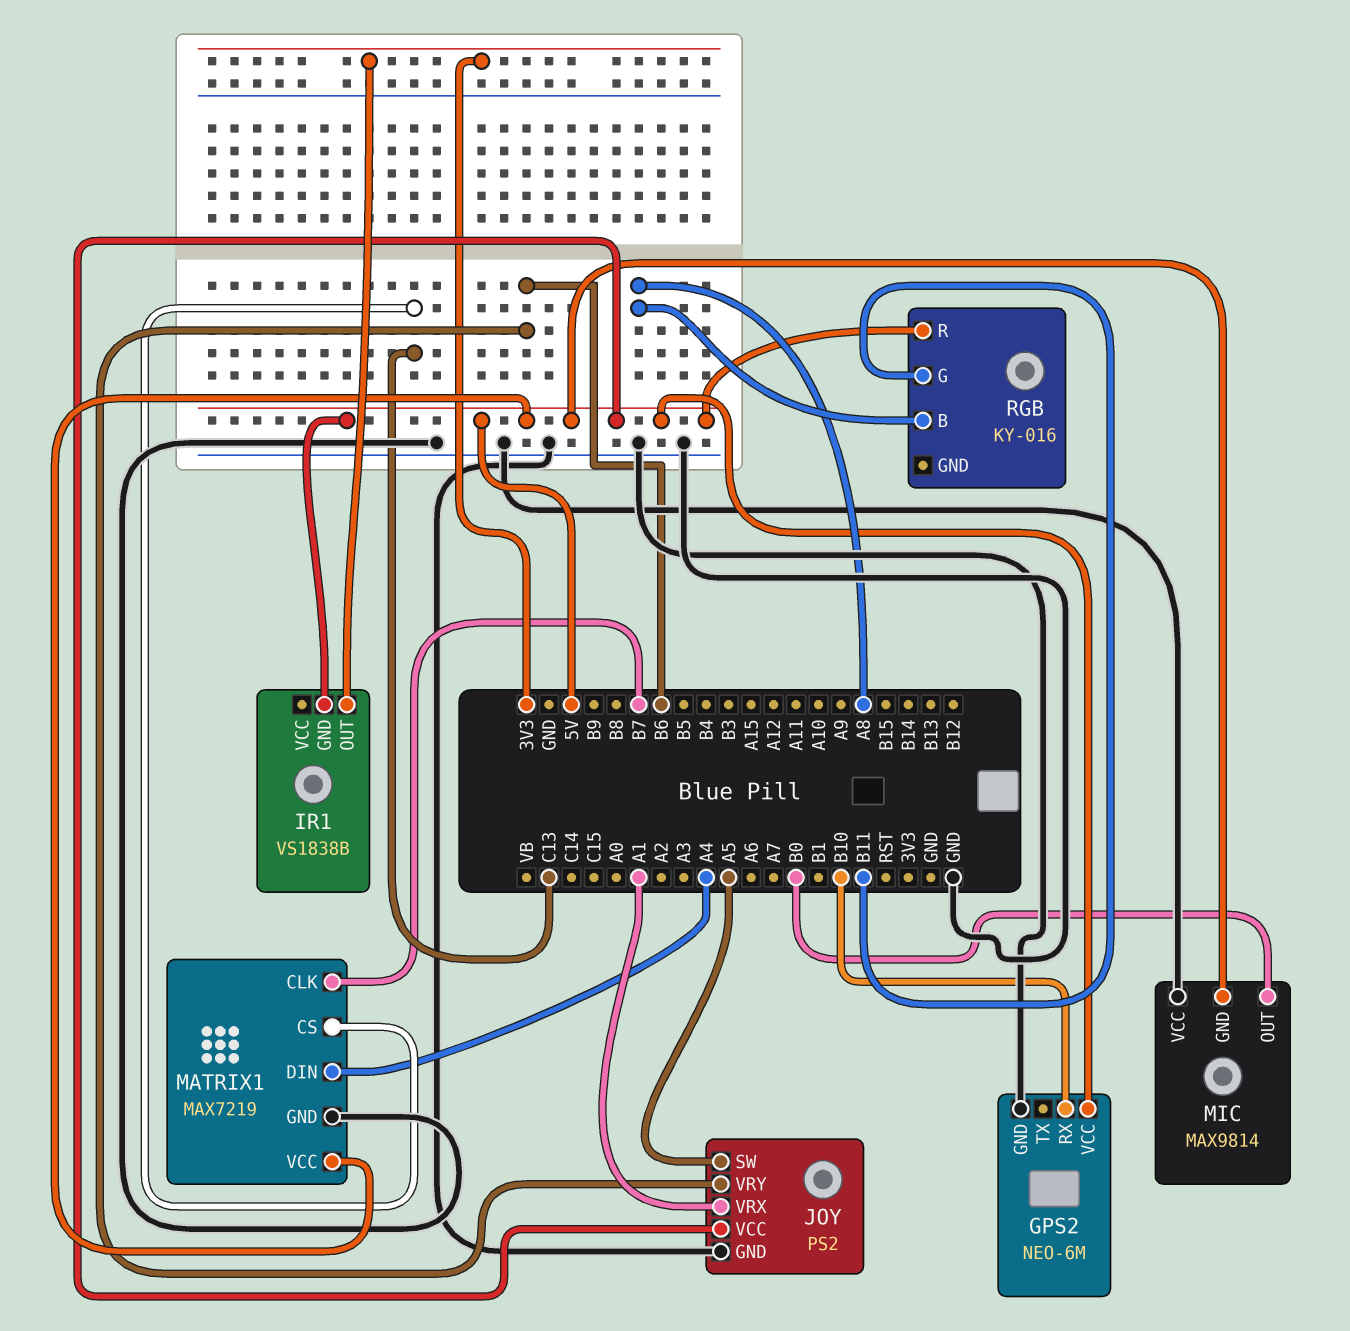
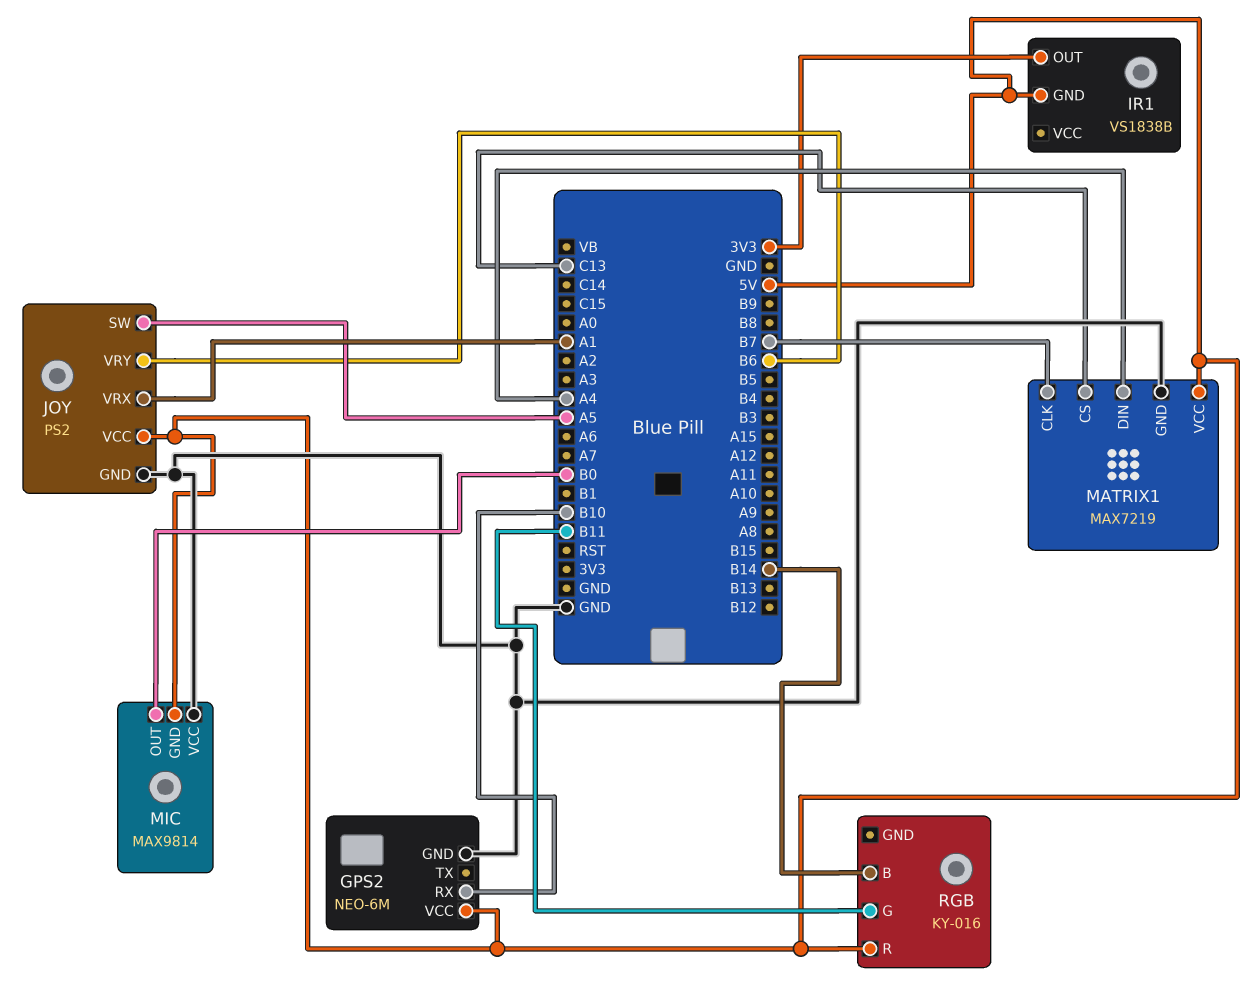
RGB pin B: A8 -> B14

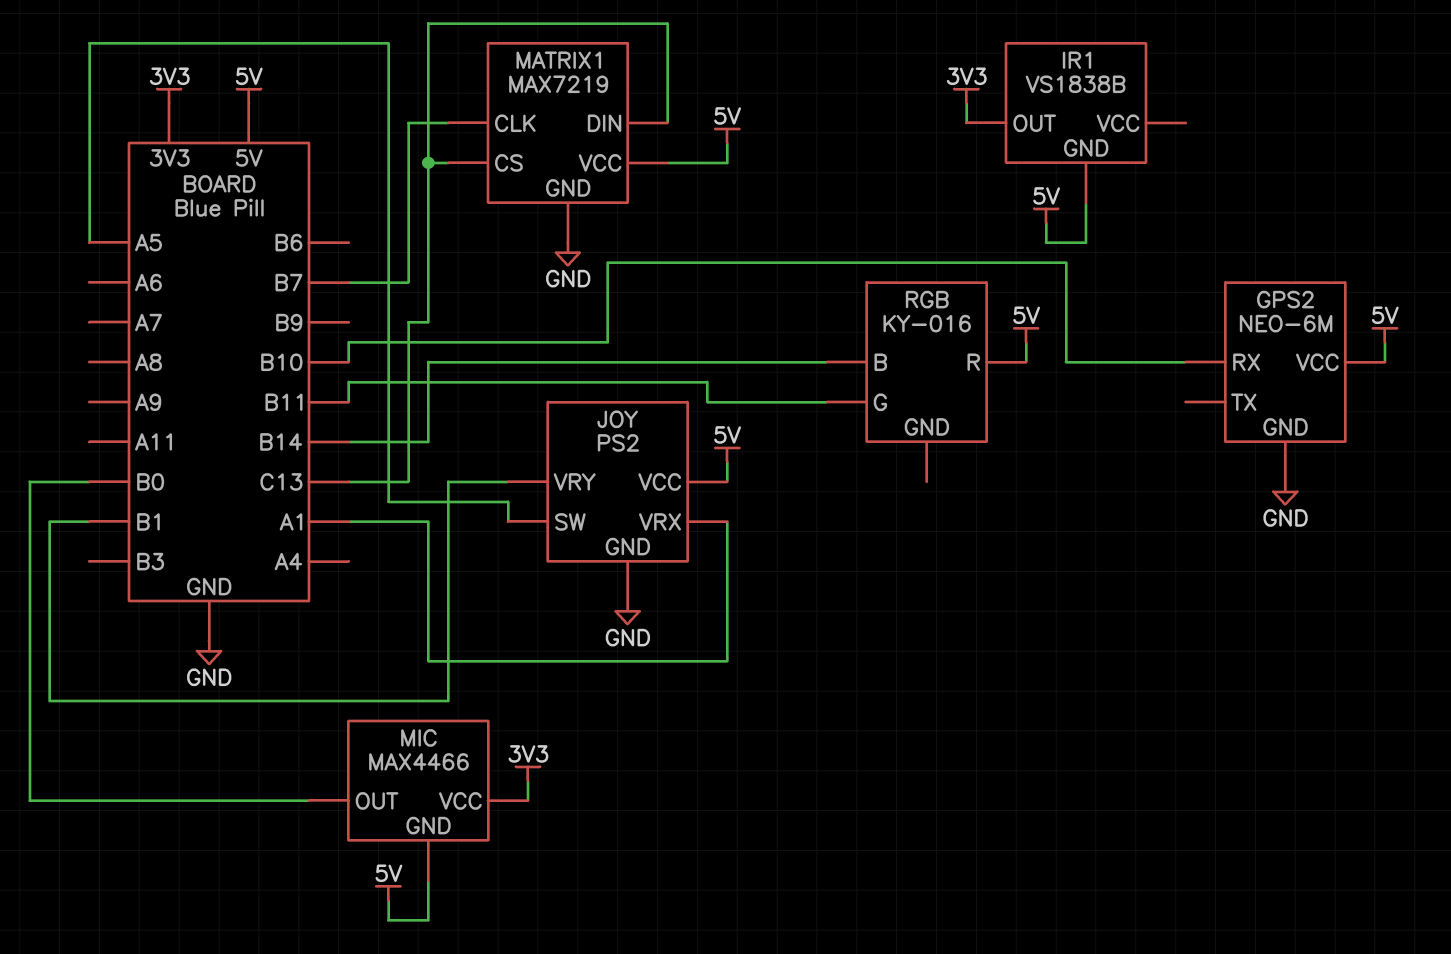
JOY pin VRY: B6 -> B1
MATRIX1 pin DIN: A4 -> C13
MIC: MAX9814 -> MAX4466
MIC pin VCC: GND -> 3V3

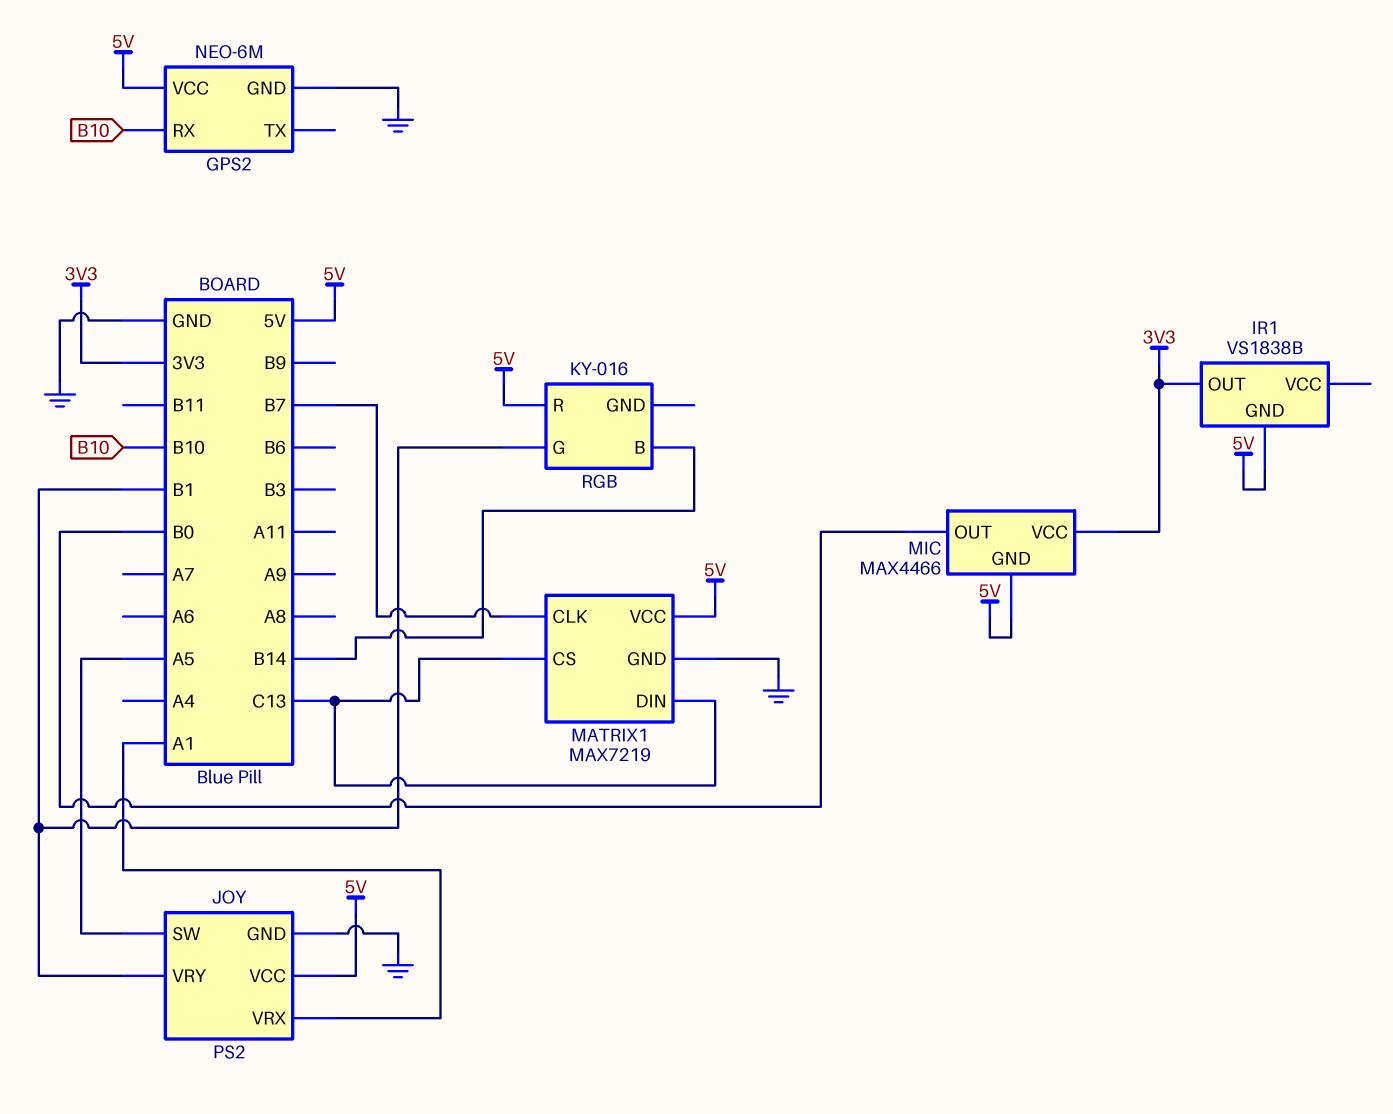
RGB pin G: B11 -> B1

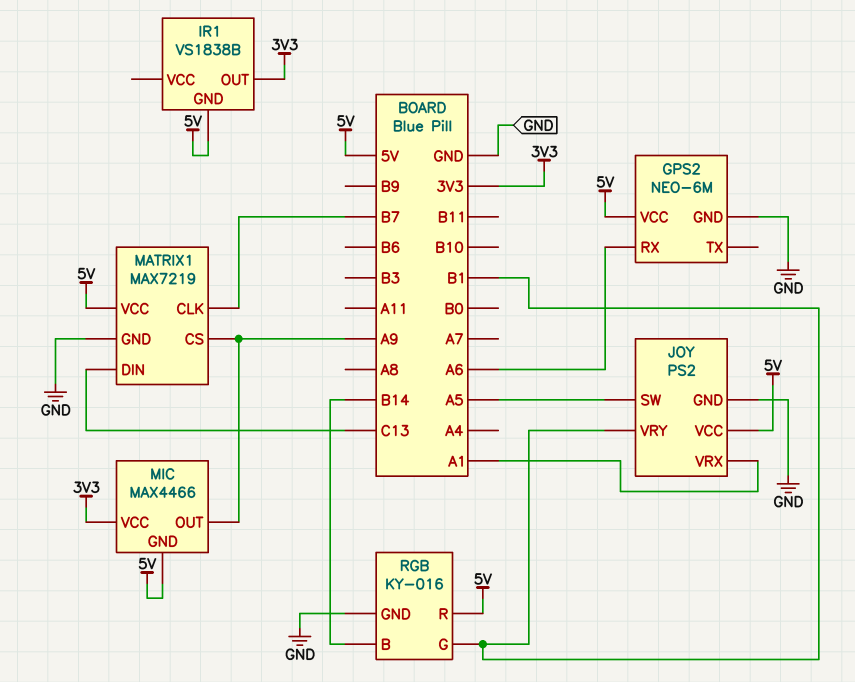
GPS2 pin RX: B10 -> A6
MATRIX1 pin CS: C13 -> A9
MIC pin OUT: B0 -> A9
RGB pin GND: none -> GND

